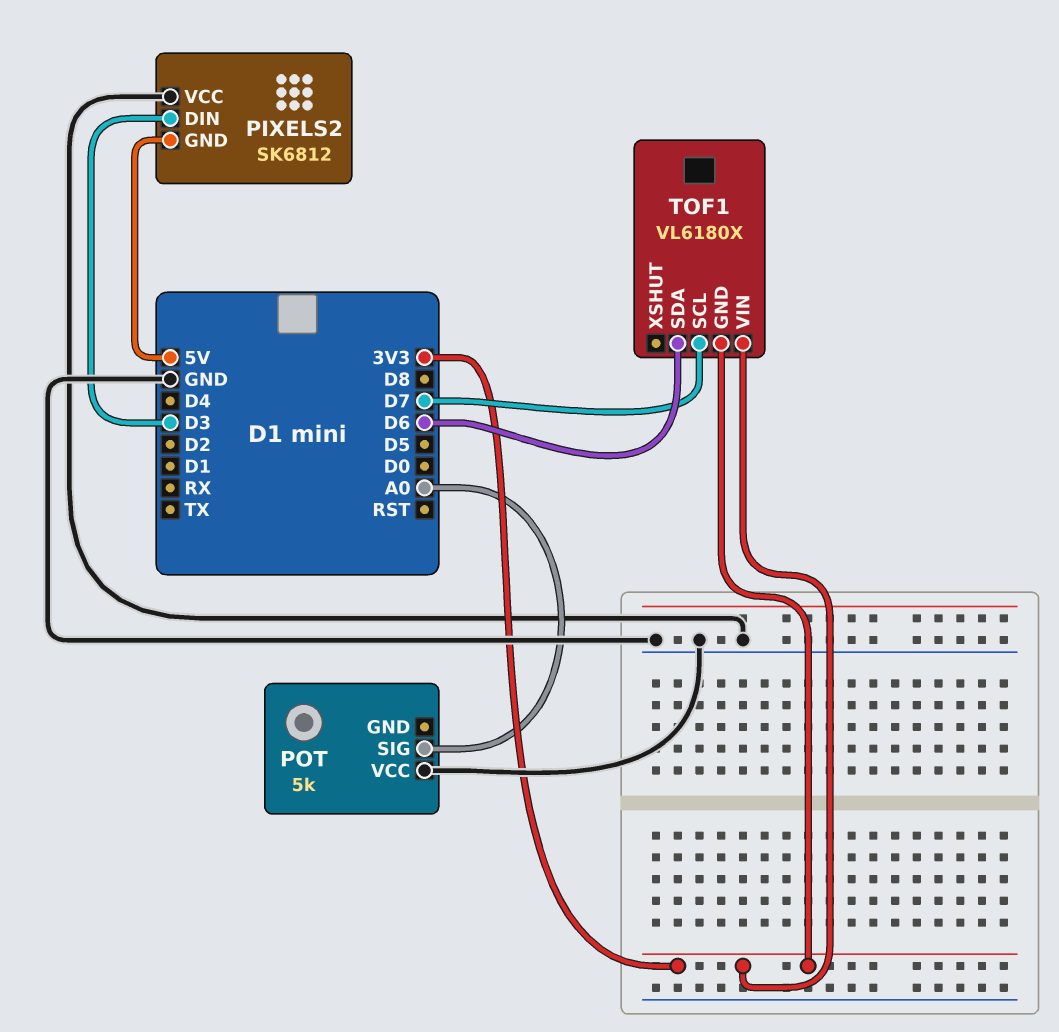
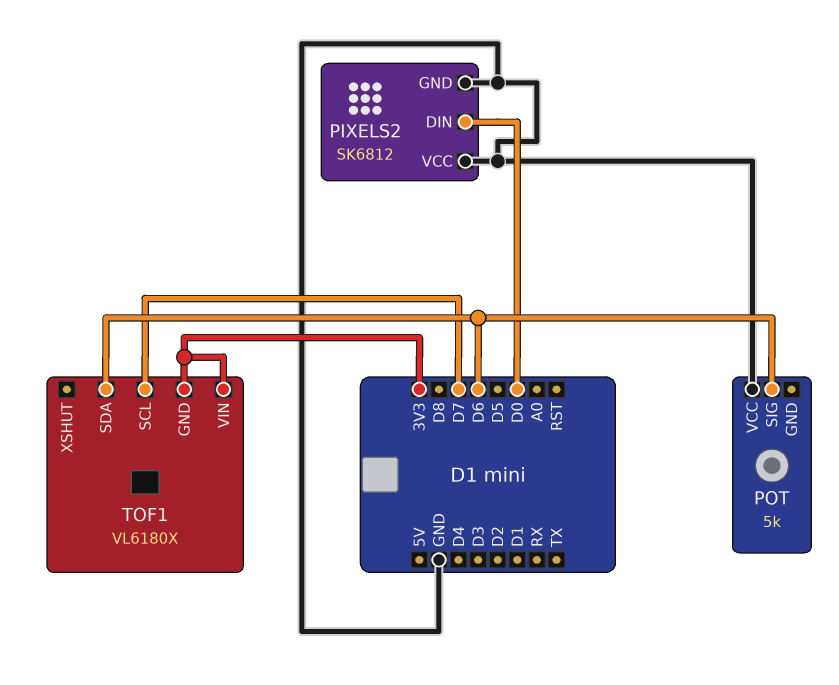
PIXELS2 pin DIN: D3 -> D0
PIXELS2 pin GND: 5V -> GND
POT pin SIG: A0 -> D6

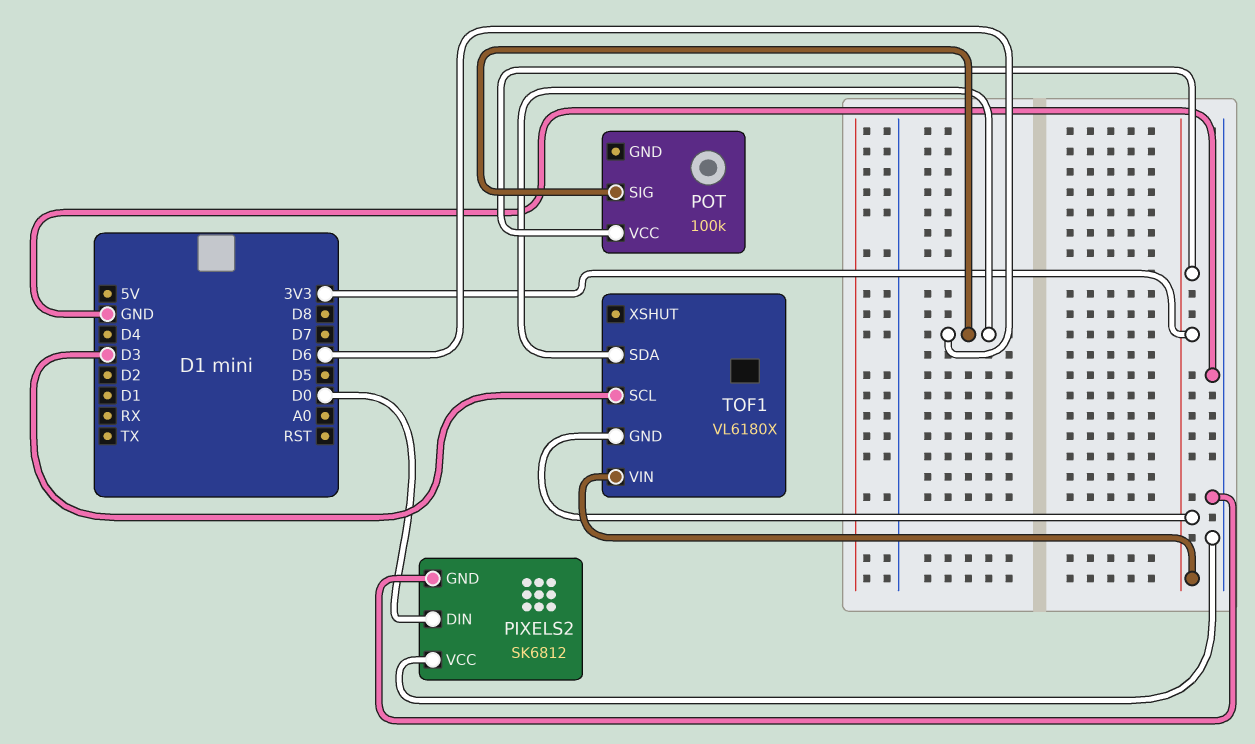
POT: 5k -> 100k
POT pin VCC: GND -> 3V3
TOF1 pin SCL: D7 -> D3

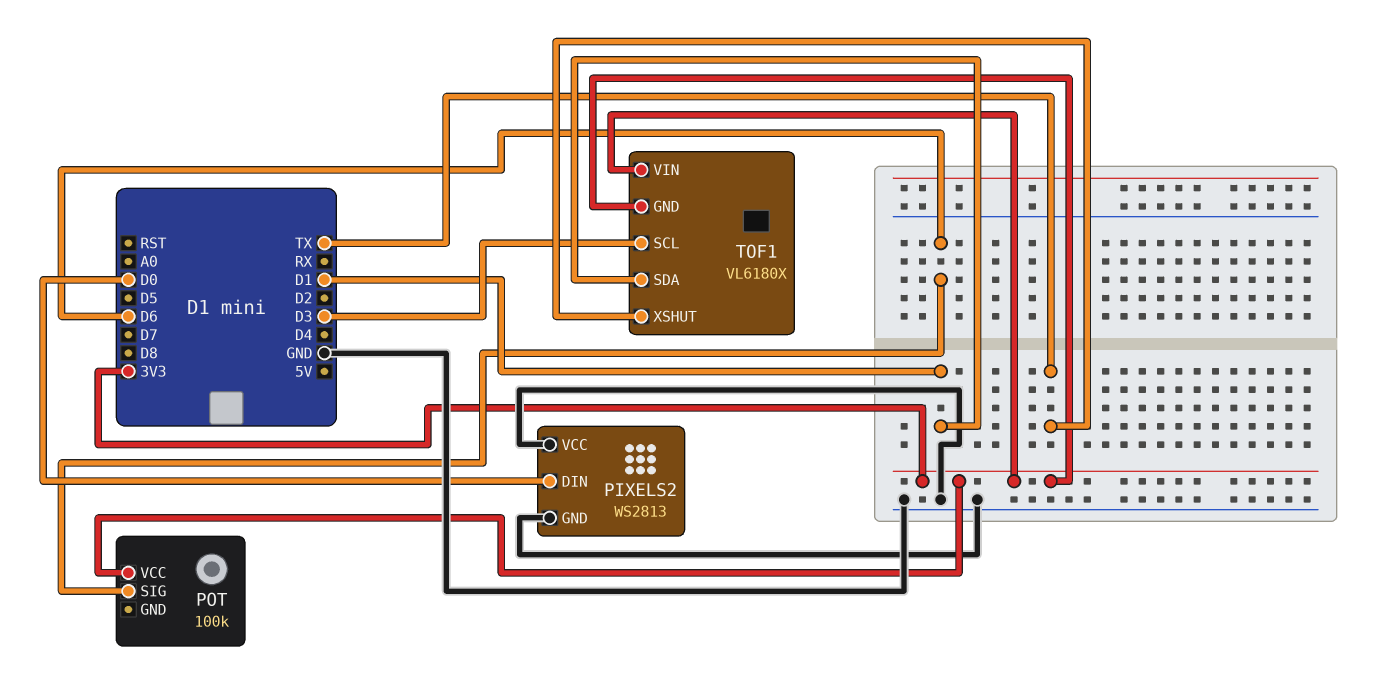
PIXELS2: SK6812 -> WS2813
TOF1 pin SDA: D6 -> D1
TOF1 pin XSHUT: none -> TX

